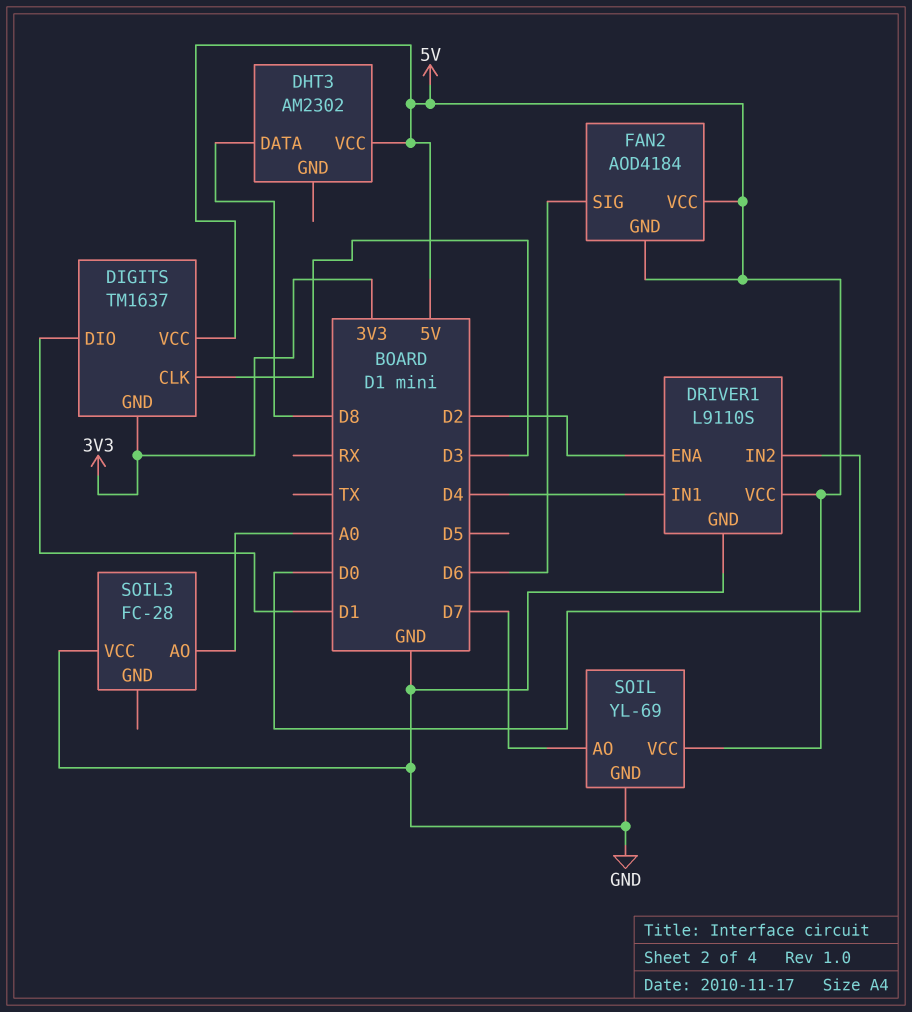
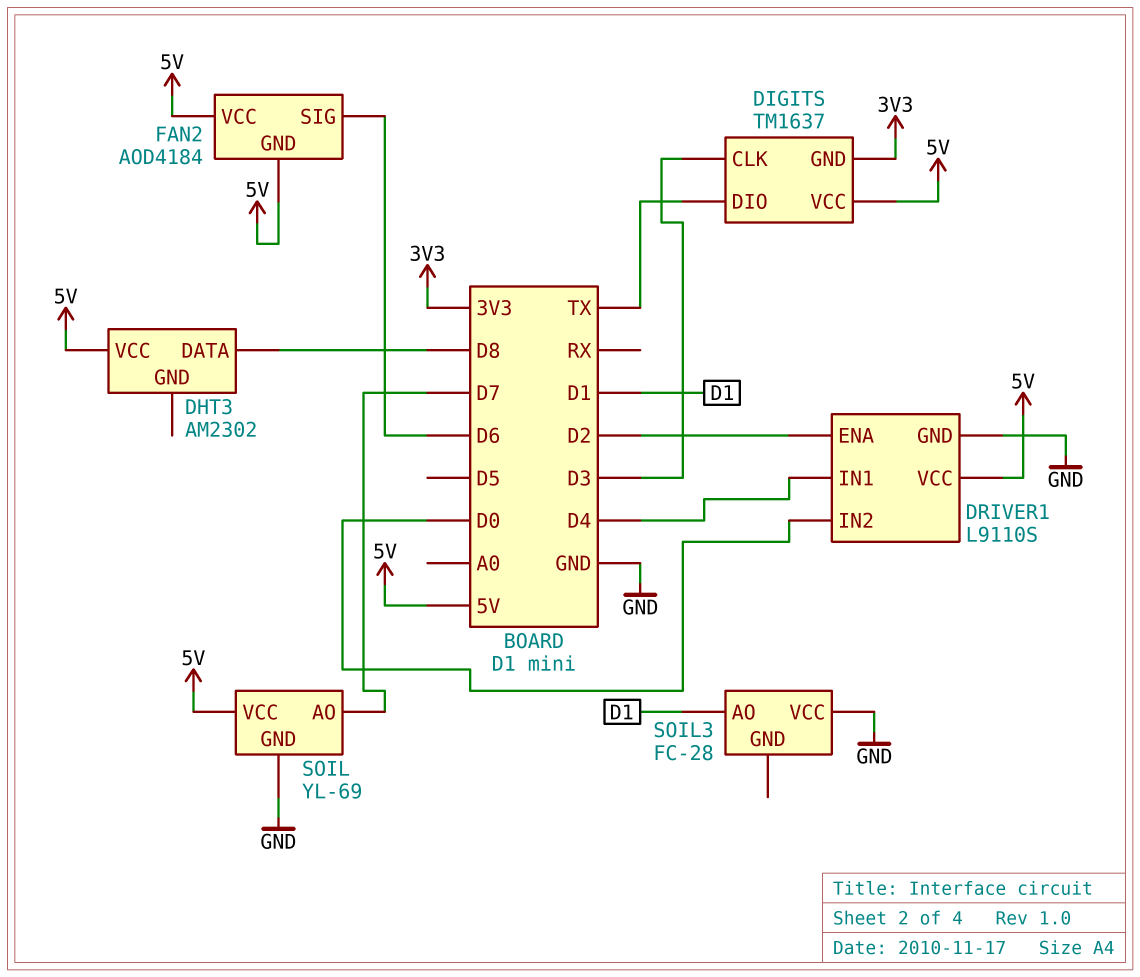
DIGITS pin DIO: D1 -> TX
SOIL3 pin AO: A0 -> D1

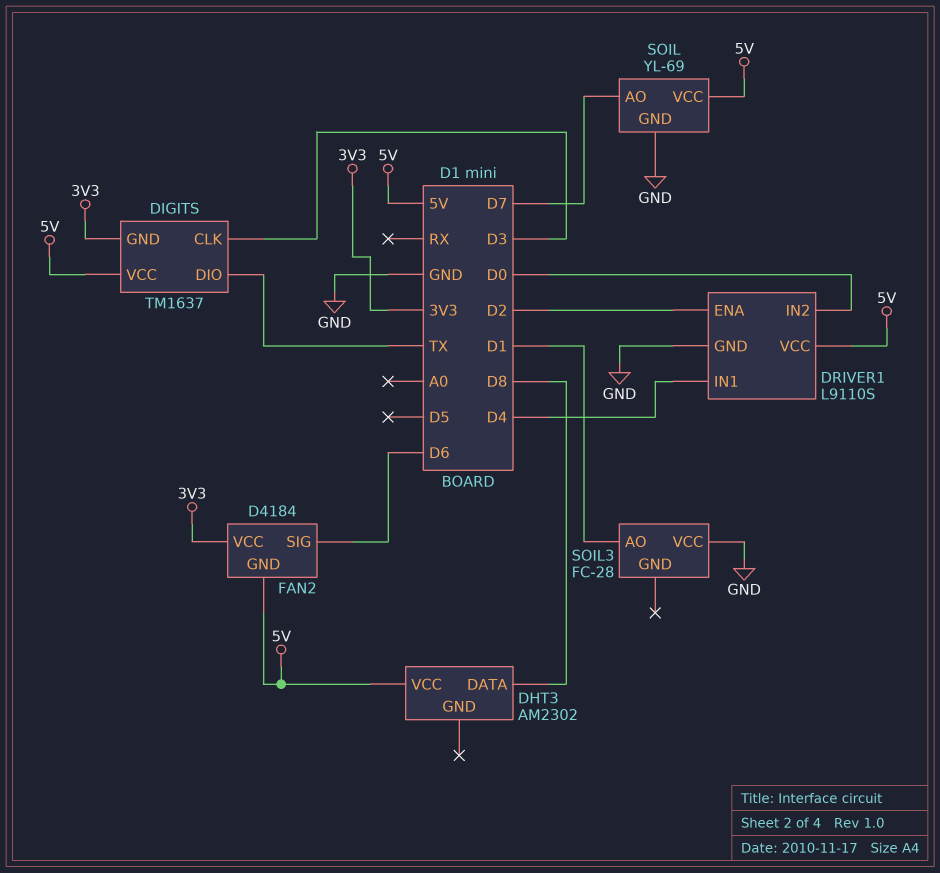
FAN2: AOD4184 -> D4184
FAN2 pin VCC: 5V -> 3V3

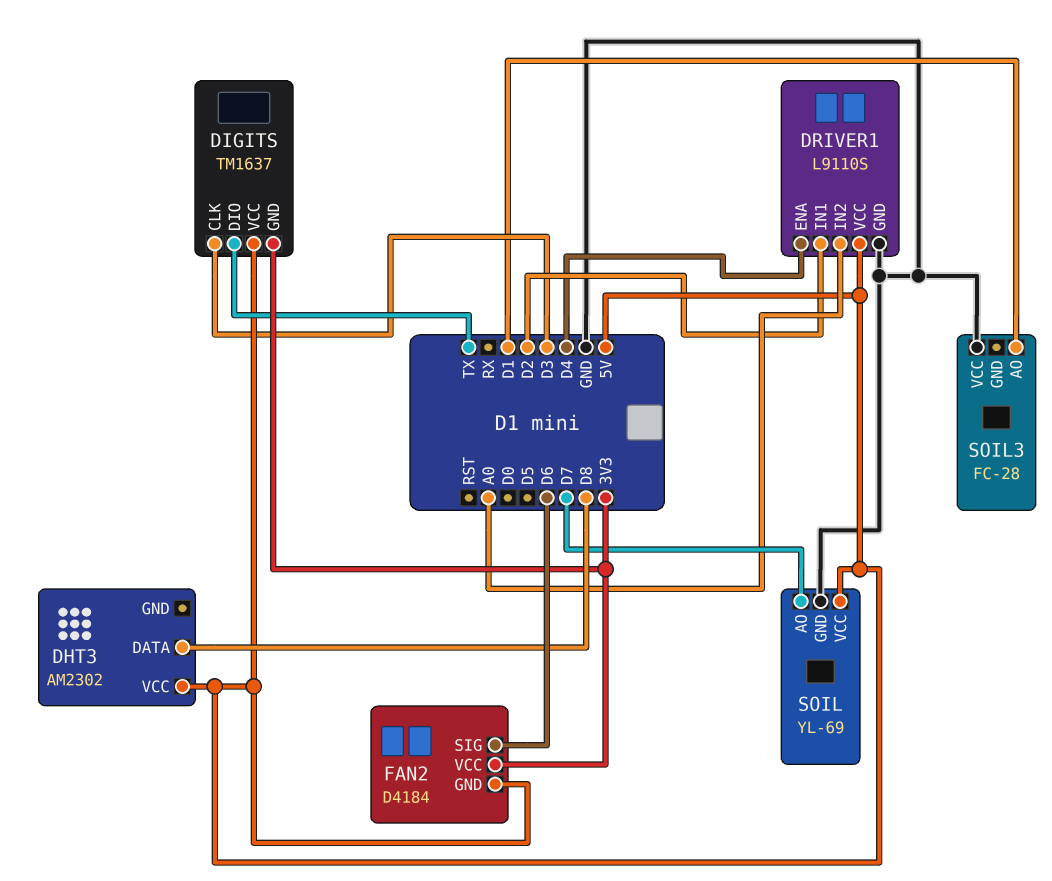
DRIVER1 pin ENA: D2 -> D4
DRIVER1 pin IN1: D4 -> D2
DRIVER1 pin IN2: D0 -> A0

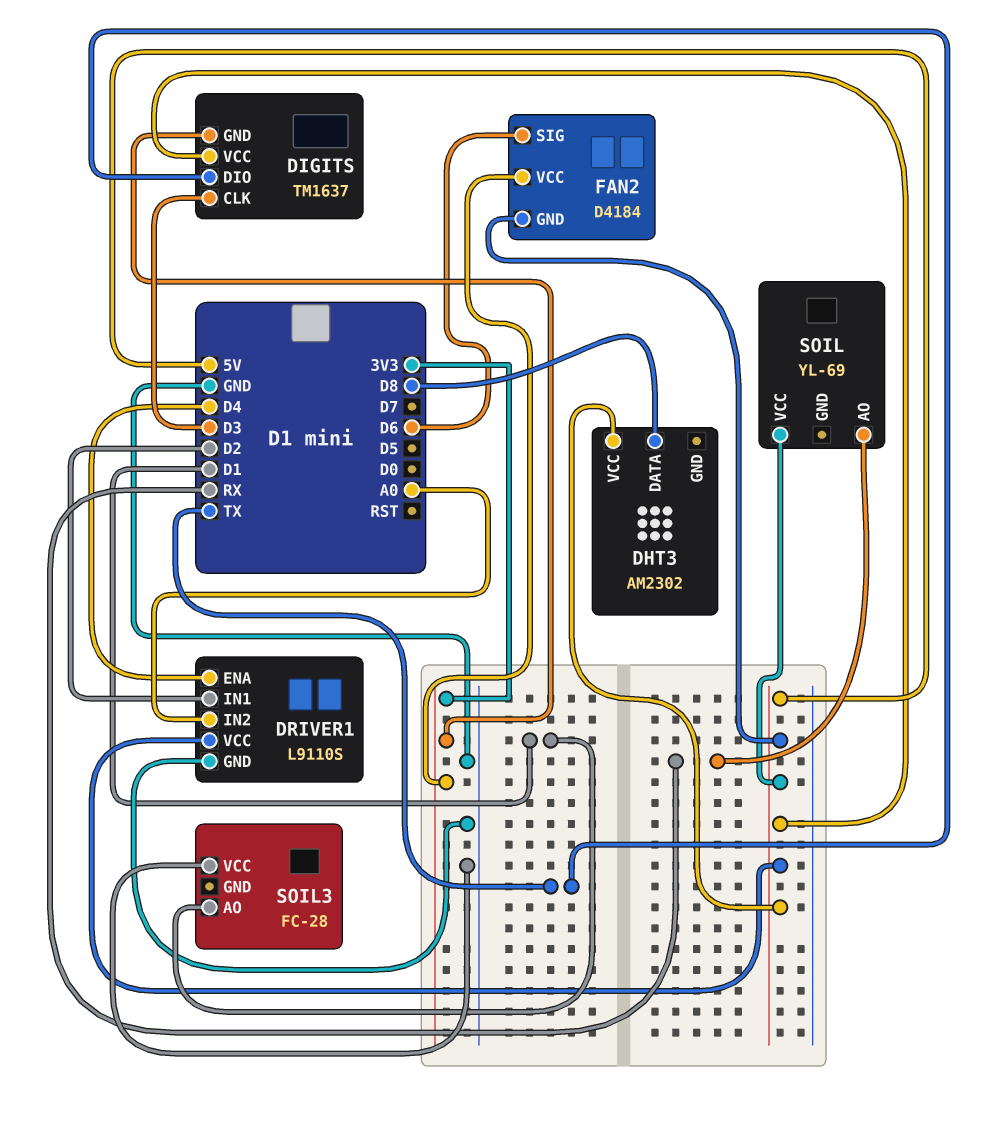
SOIL pin AO: D7 -> RX
SOIL pin GND: GND -> none

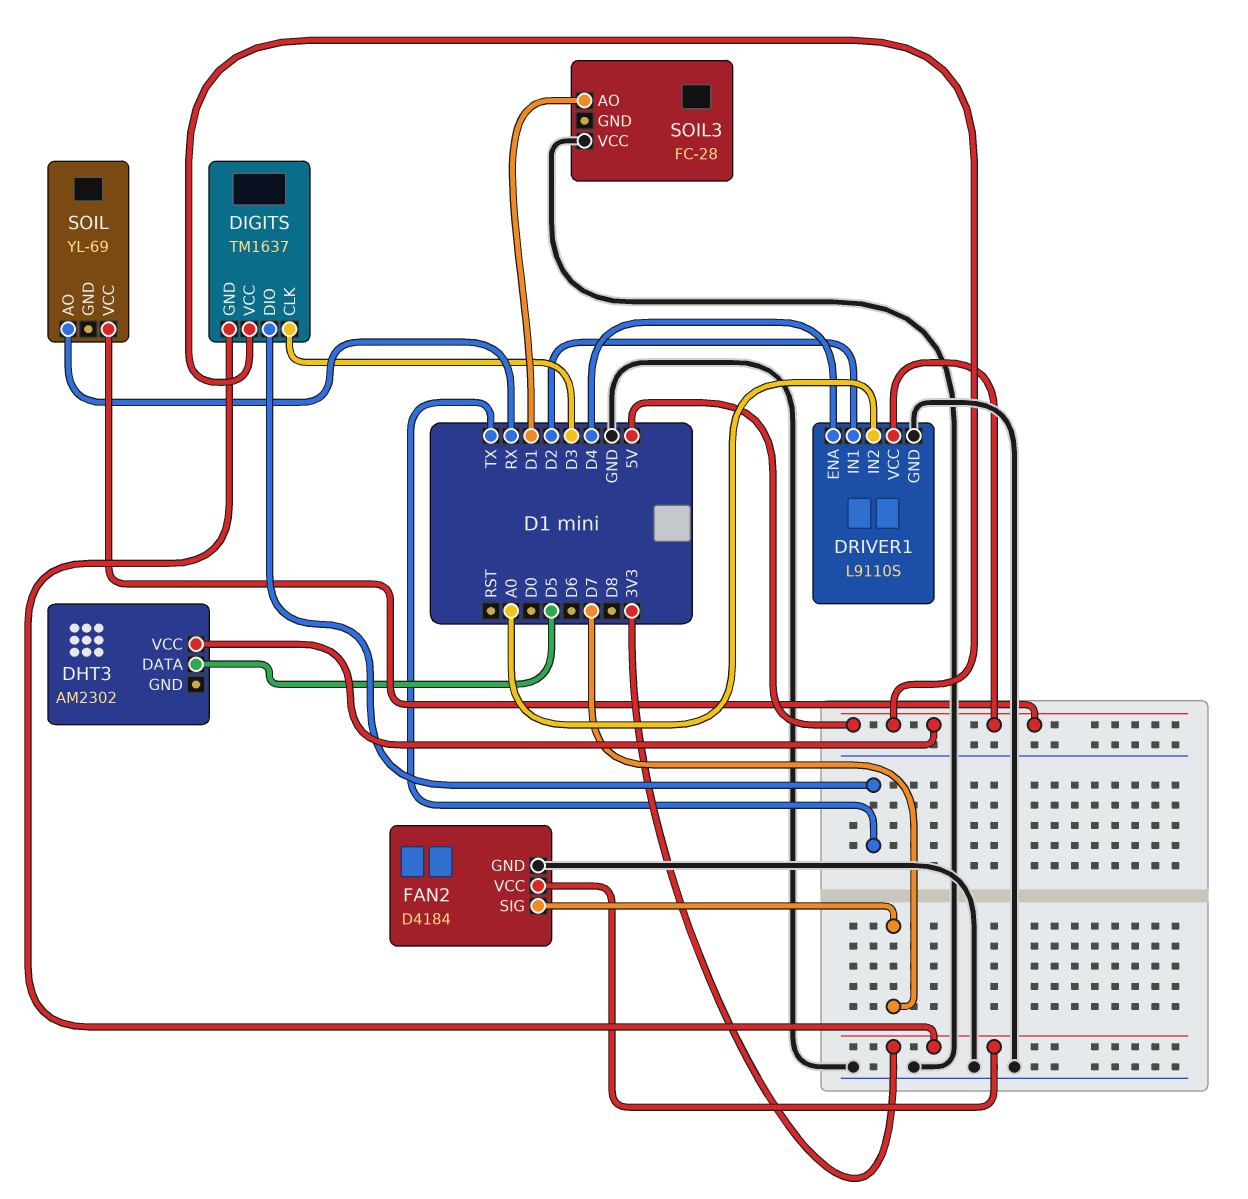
DHT3 pin DATA: D8 -> D5
FAN2 pin GND: 5V -> GND
FAN2 pin SIG: D6 -> D7

